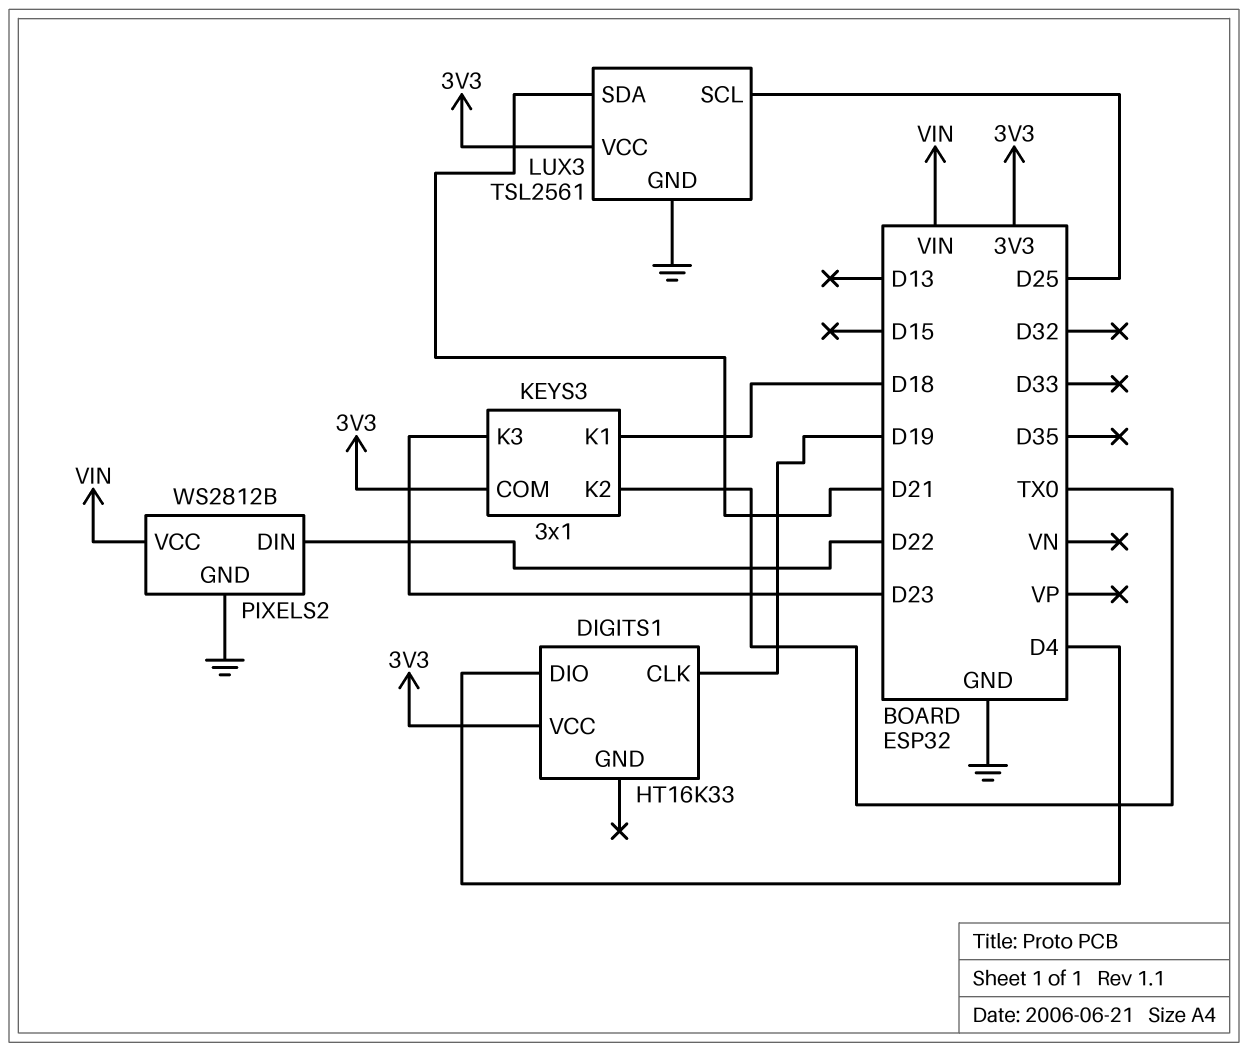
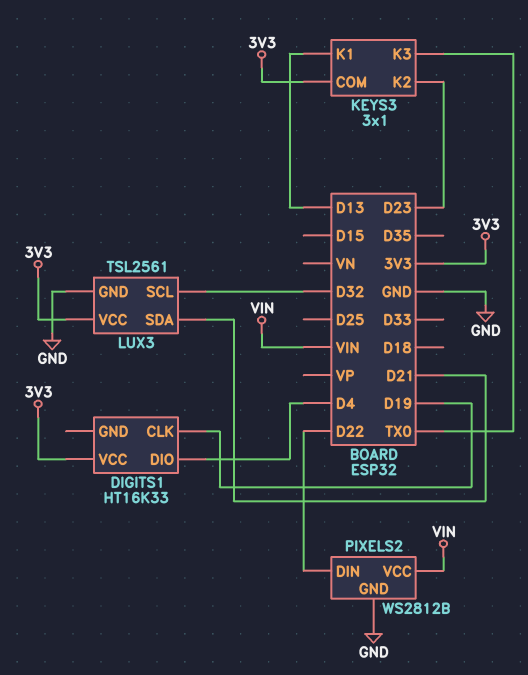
KEYS3 pin K1: D18 -> D13
KEYS3 pin K2: TX0 -> D23
KEYS3 pin K3: D23 -> TX0
LUX3 pin SCL: D25 -> D32

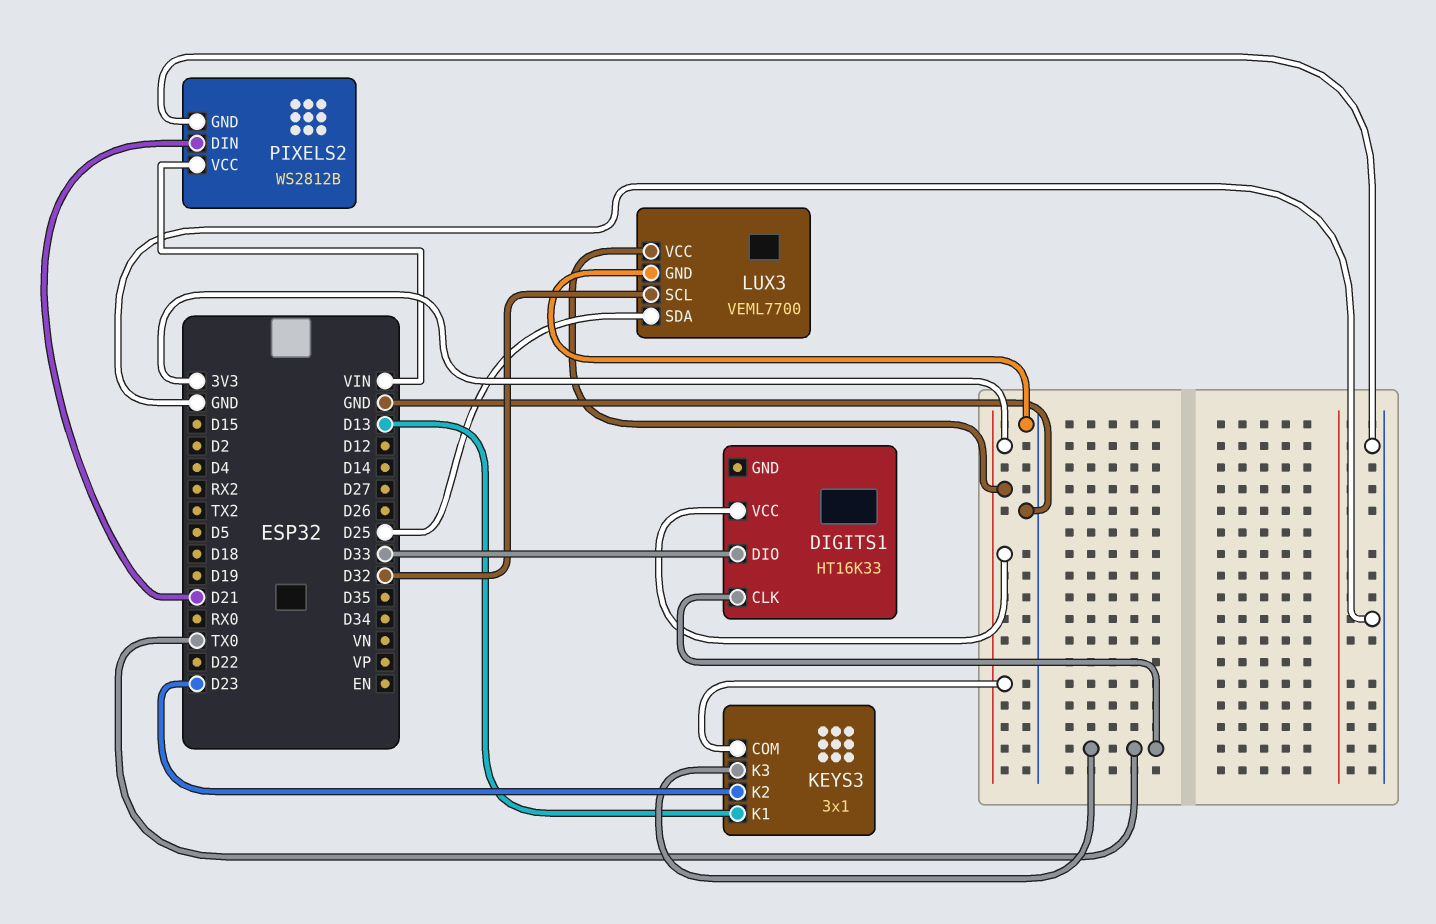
DIGITS1 pin CLK: D19 -> TX0
DIGITS1 pin DIO: D4 -> D33
LUX3: TSL2561 -> VEML7700
LUX3 pin SDA: D21 -> D25
PIXELS2 pin DIN: D22 -> D21

